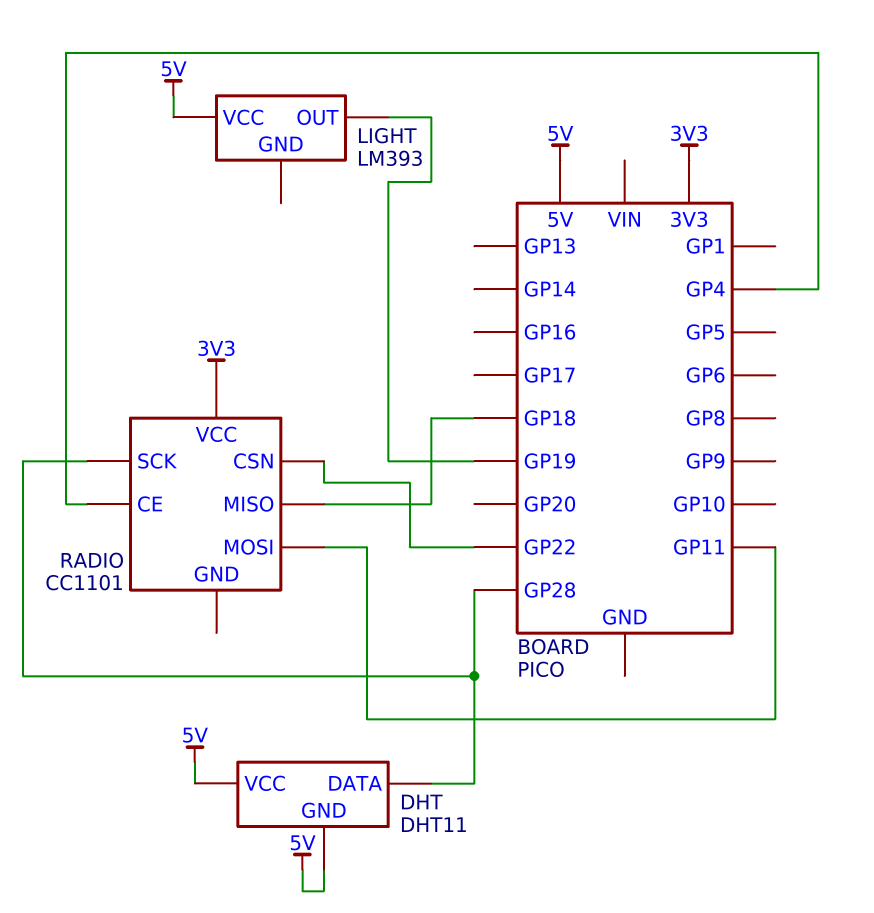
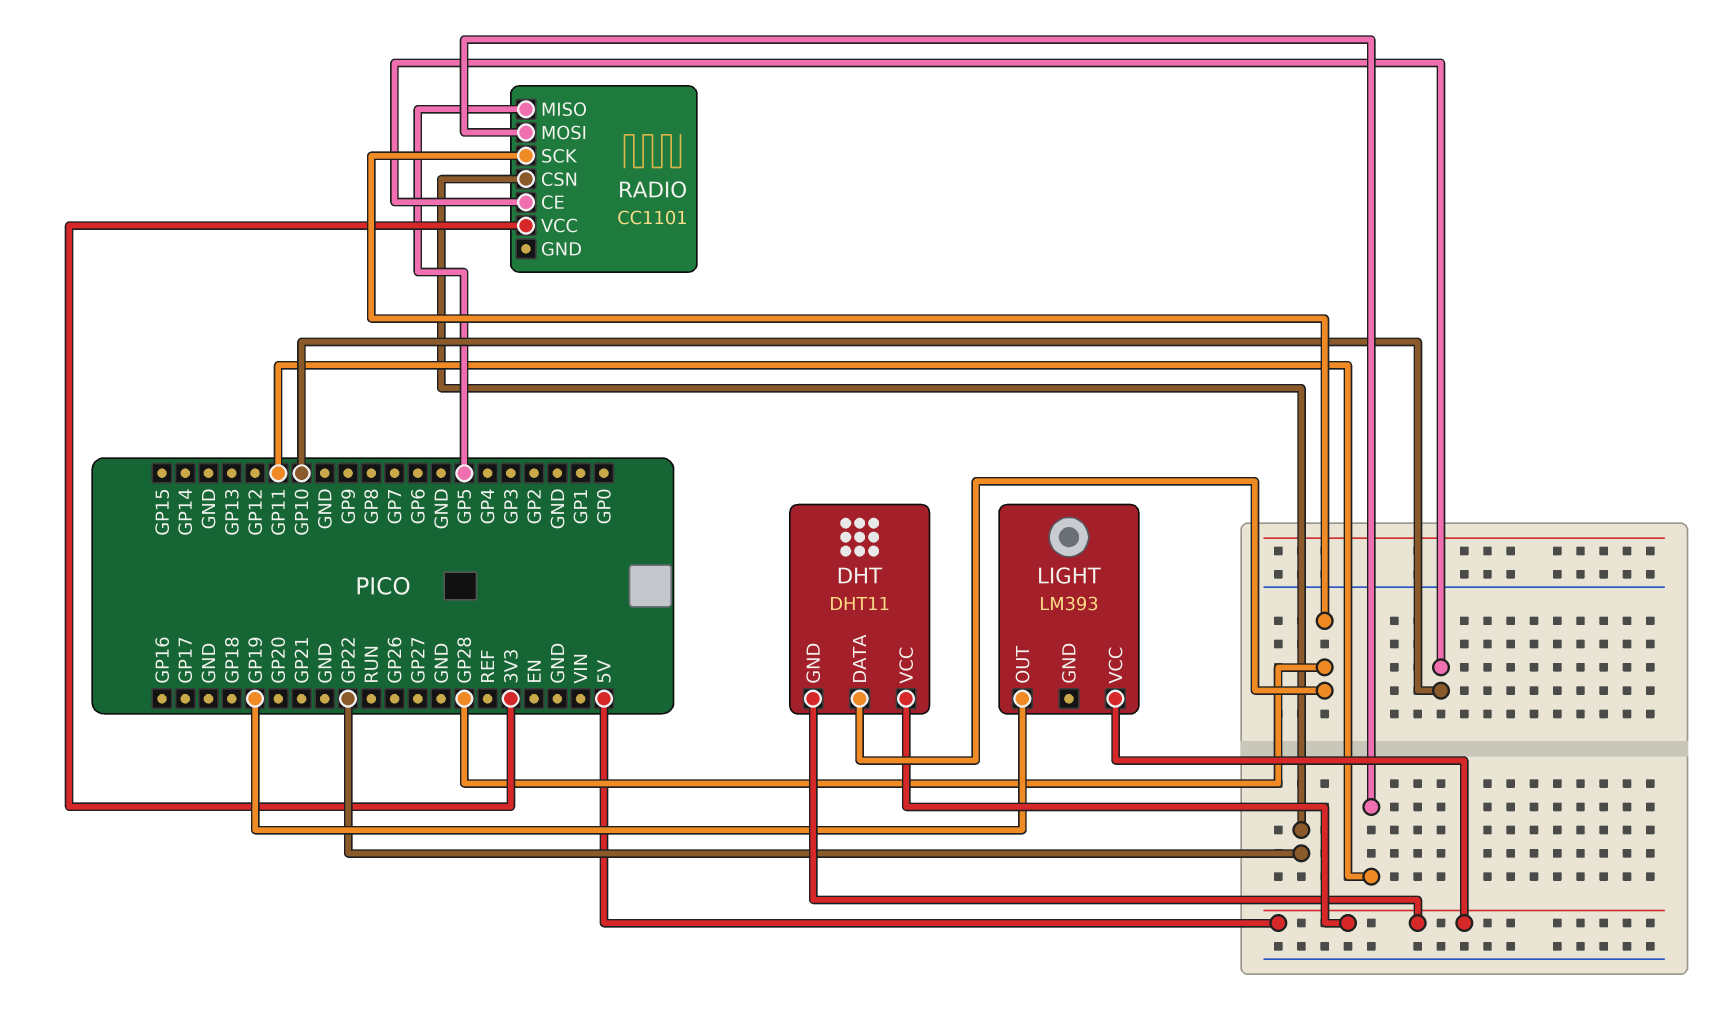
RADIO pin CE: GP4 -> GP10
RADIO pin MISO: GP18 -> GP5

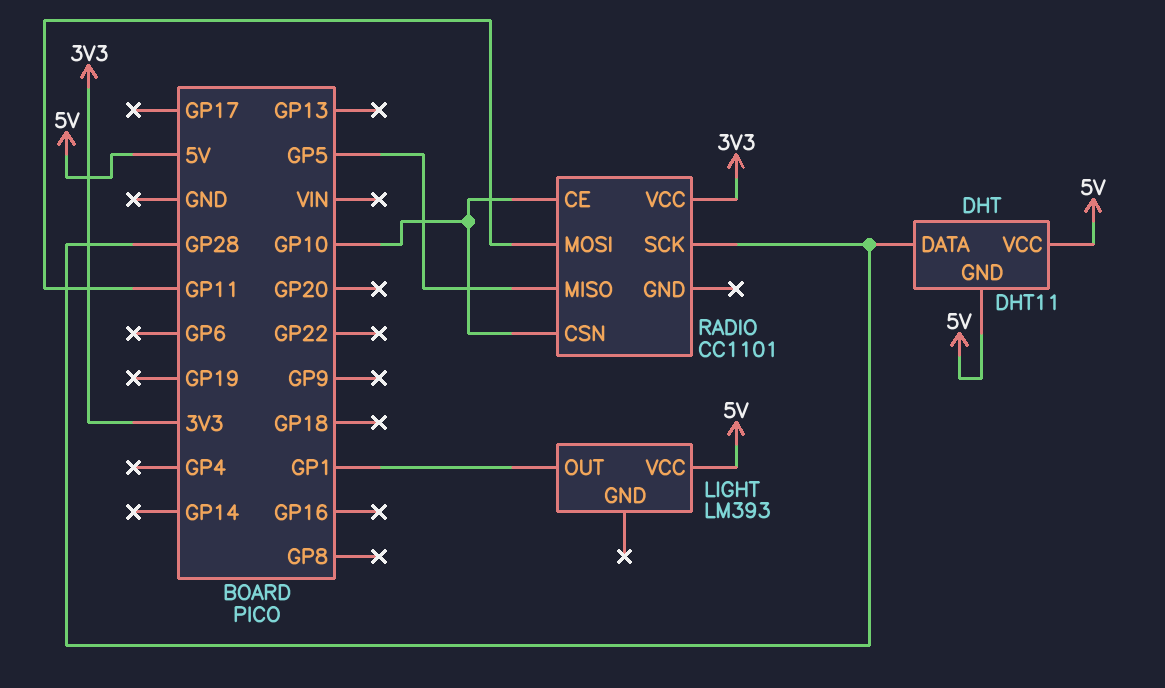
LIGHT pin OUT: GP19 -> GP1
RADIO pin CSN: GP22 -> GP10

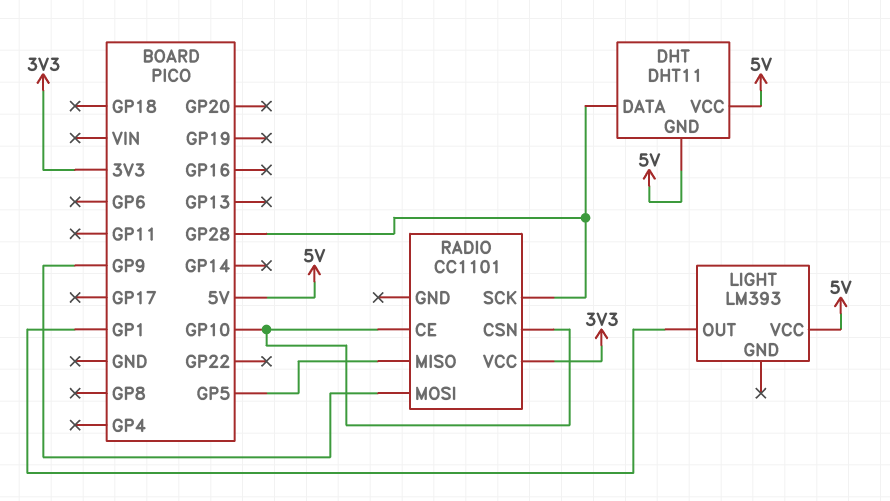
RADIO pin MOSI: GP11 -> GP9

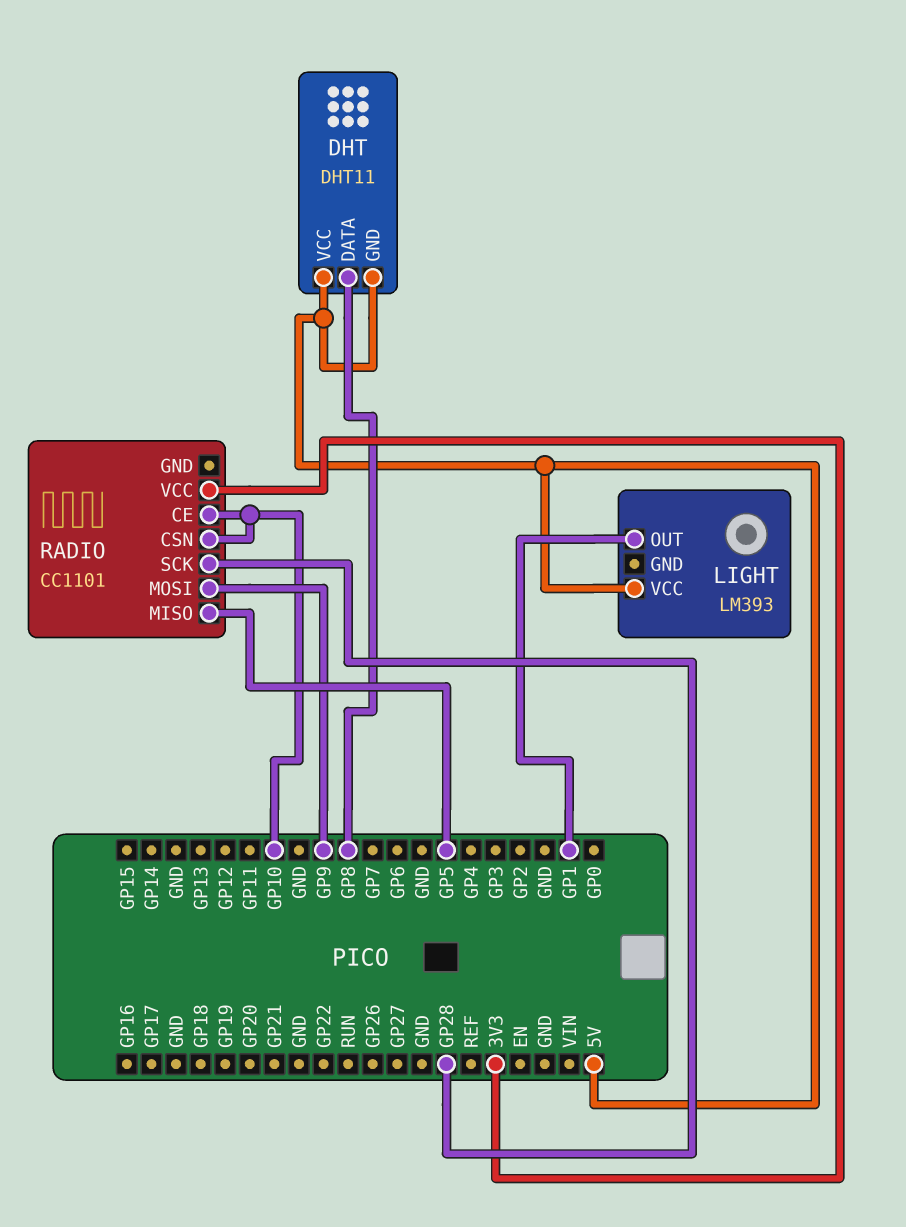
DHT pin DATA: GP28 -> GP8

